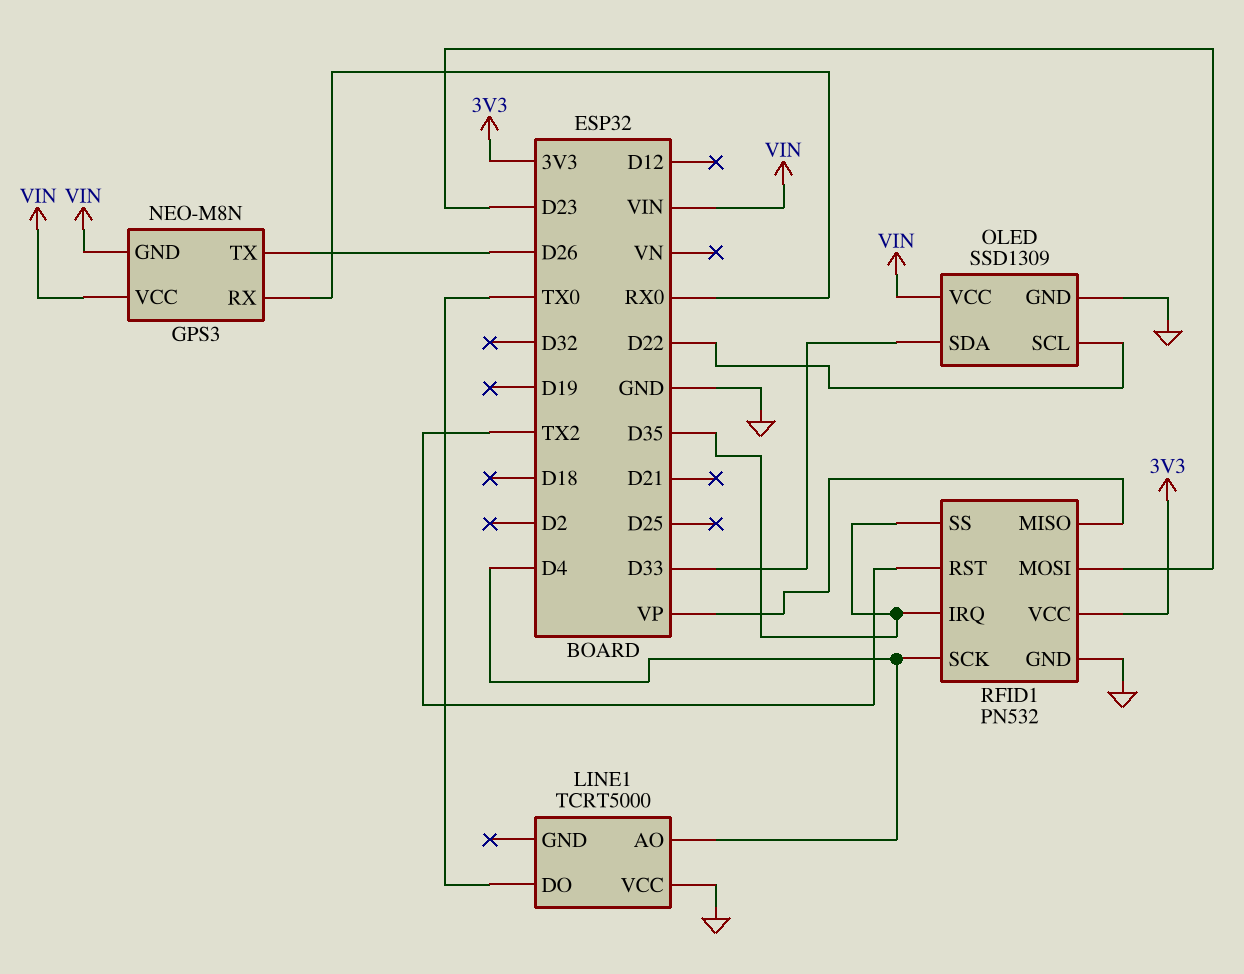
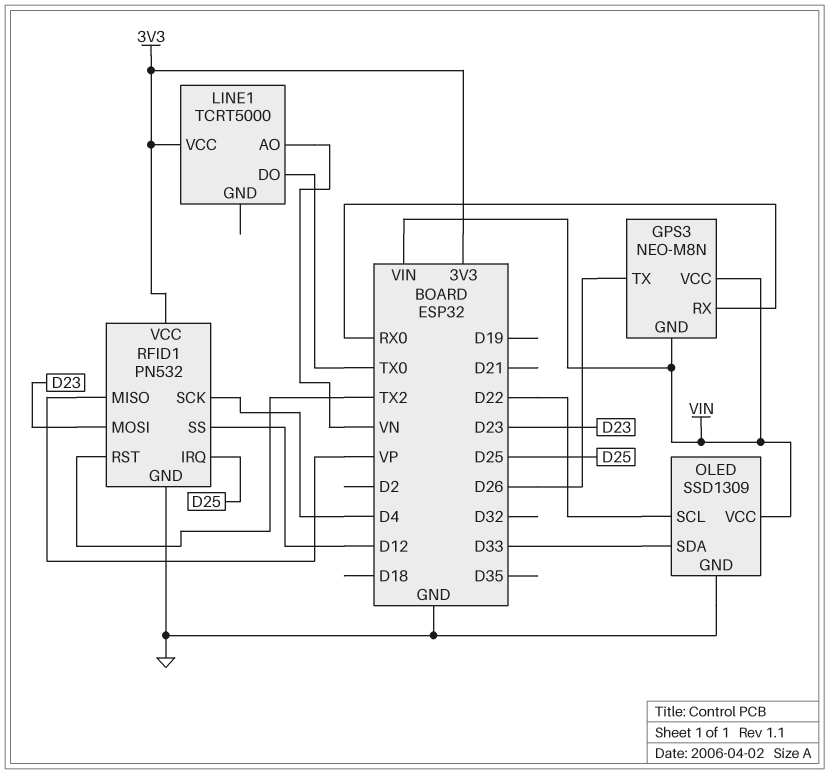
LINE1 pin AO: D4 -> VN
LINE1 pin VCC: GND -> 3V3
RFID1 pin IRQ: D35 -> D25
RFID1 pin SS: D35 -> D12

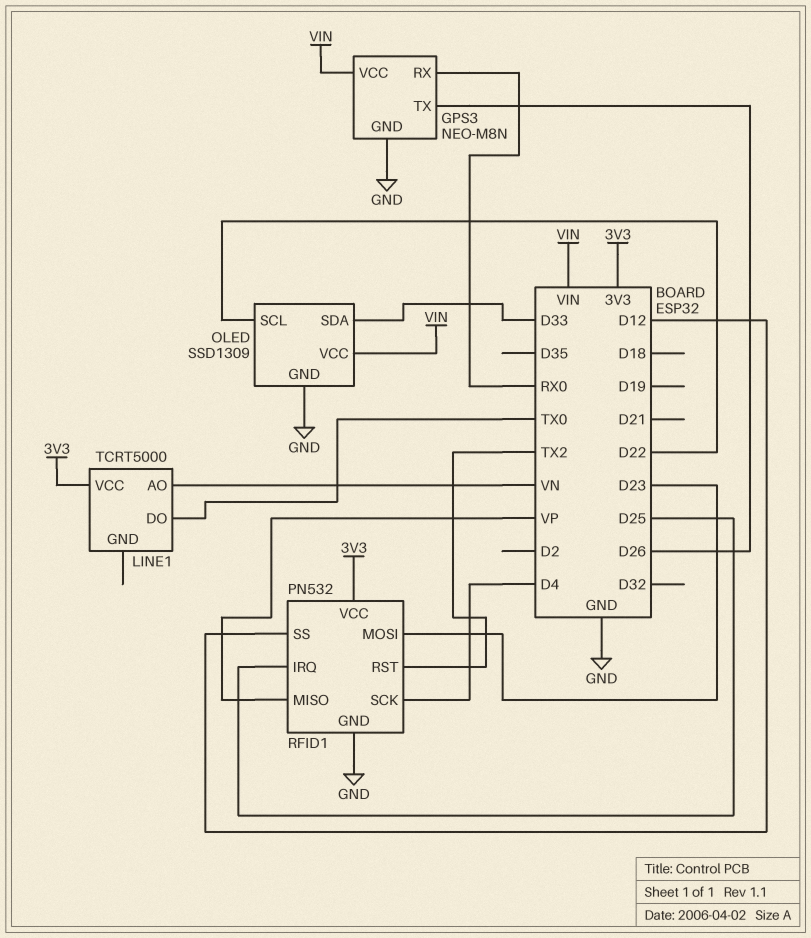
GPS3 pin GND: VIN -> GND

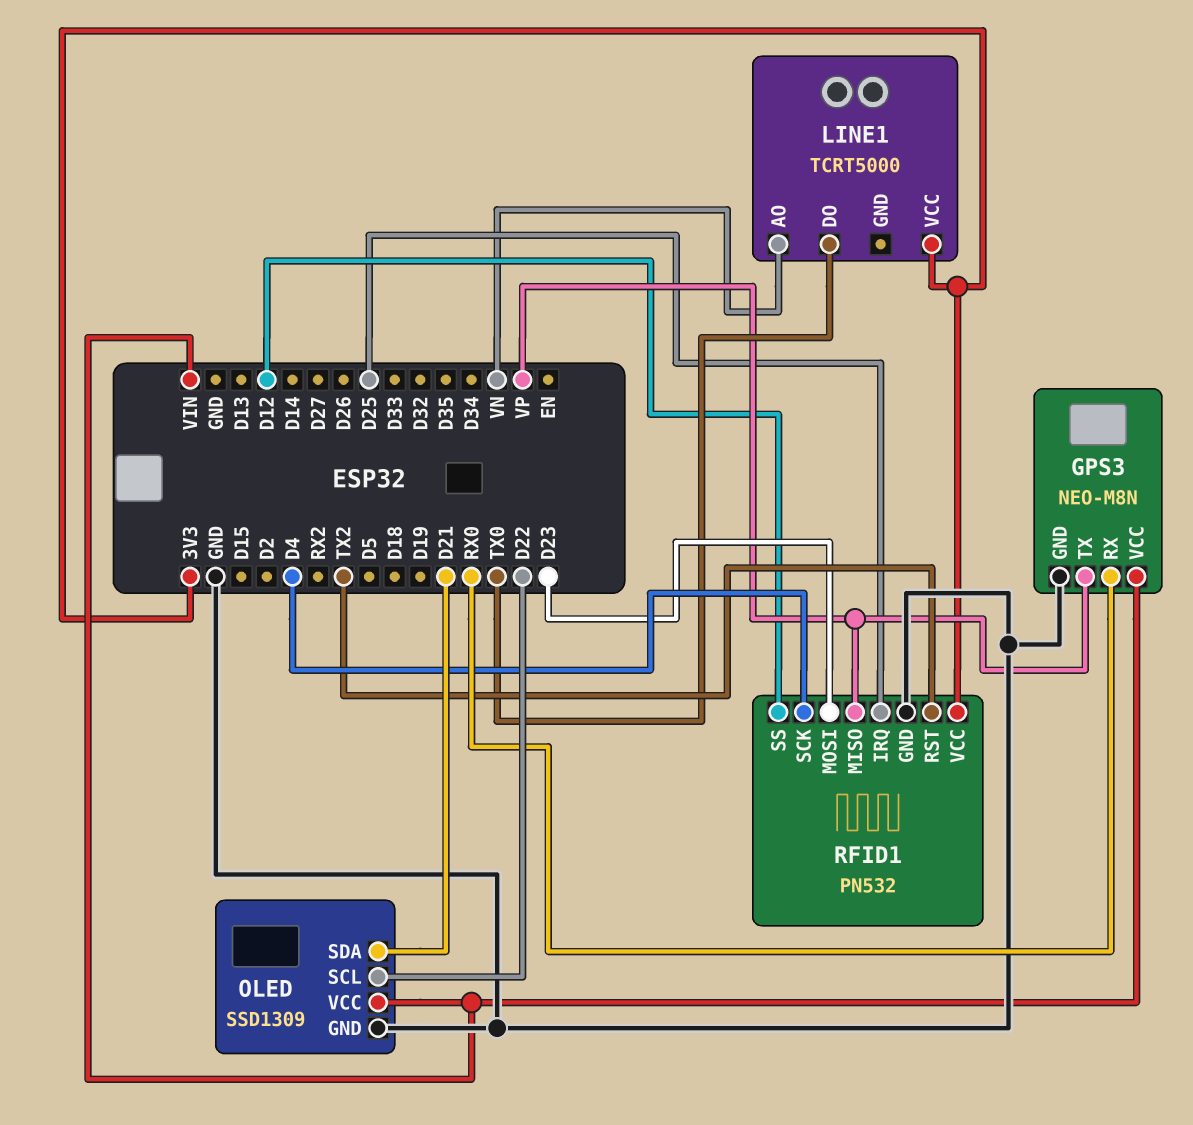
GPS3 pin TX: D26 -> VP
OLED pin SDA: D33 -> D21

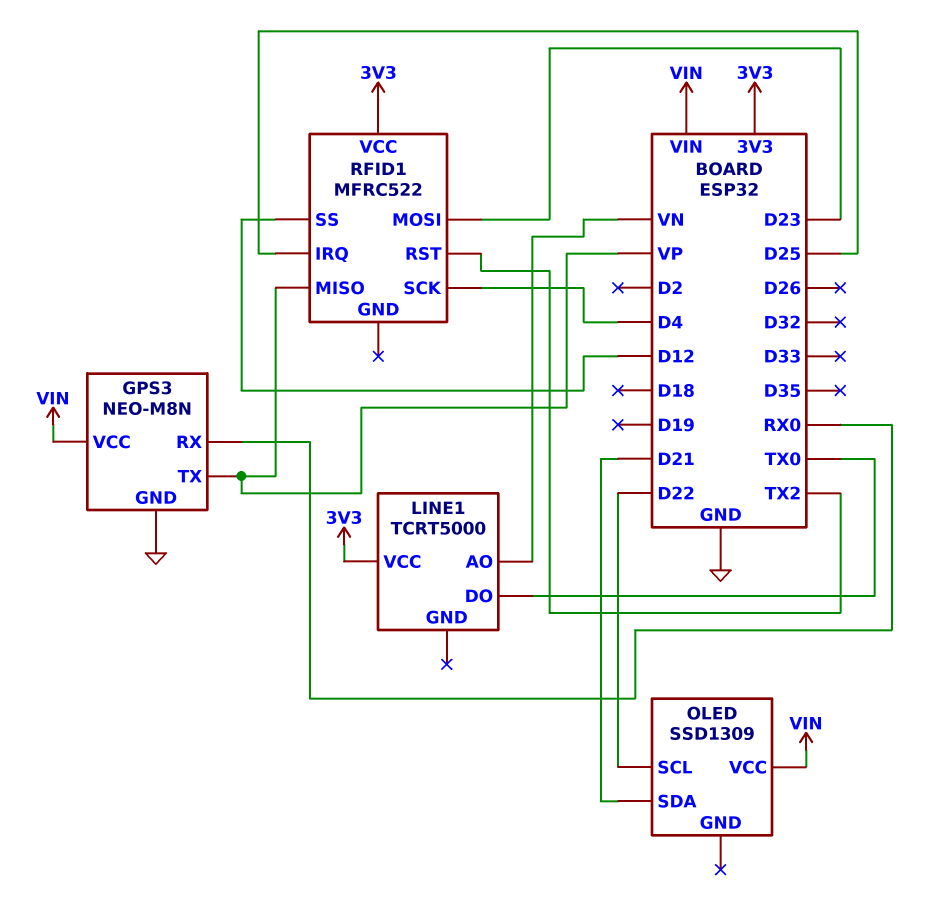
OLED pin GND: GND -> none
RFID1: PN532 -> MFRC522
RFID1 pin GND: GND -> none

